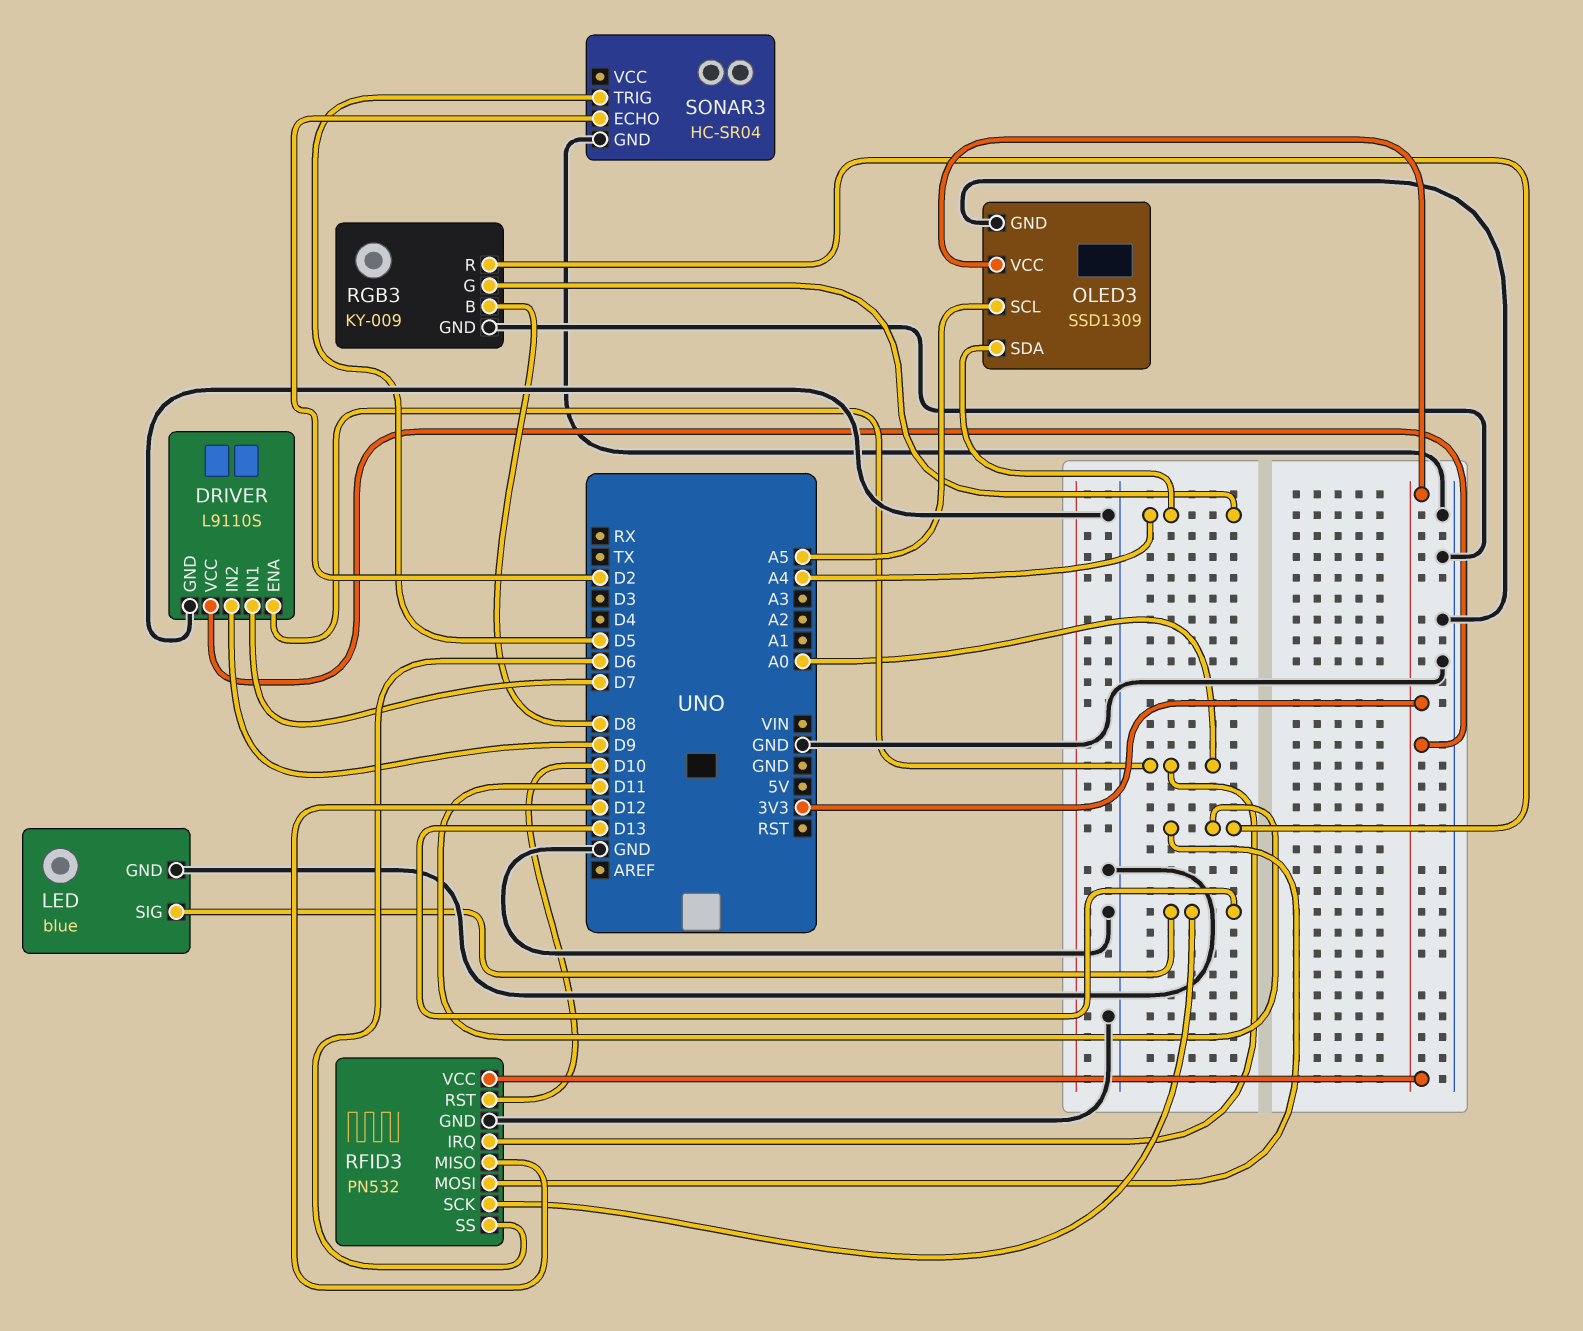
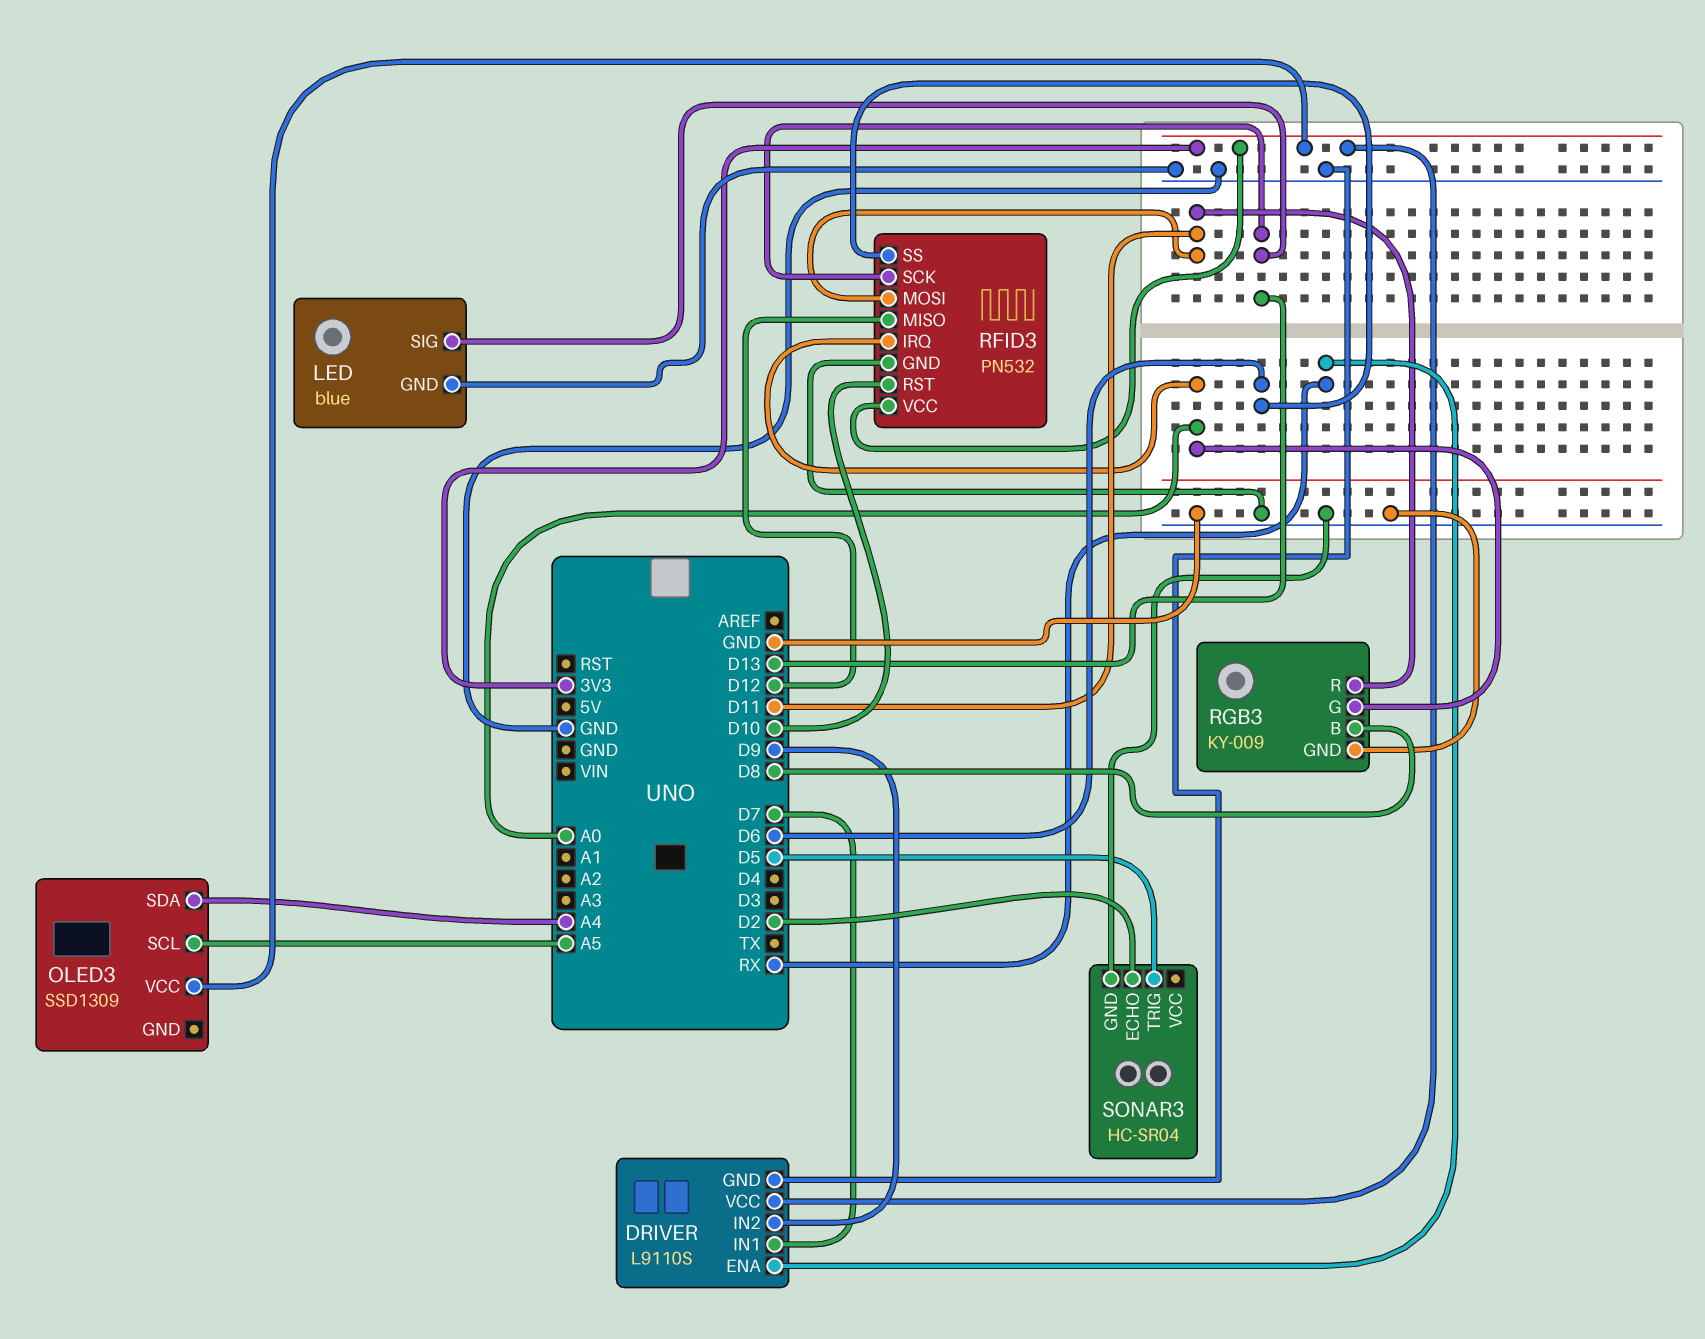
DRIVER pin ENA: A0 -> RX
OLED3 pin GND: GND -> none
RGB3 pin G: A4 -> A0

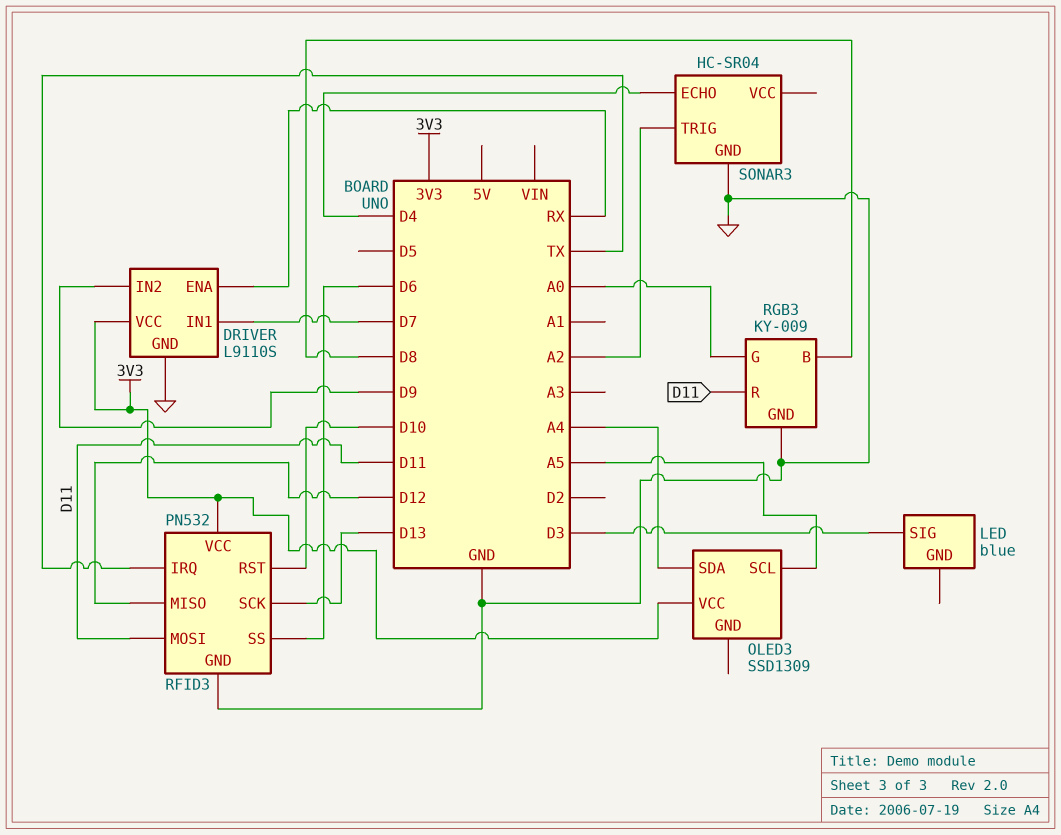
LED pin GND: GND -> none
LED pin SIG: D13 -> D3
RFID3 pin IRQ: A0 -> TX
SONAR3 pin ECHO: D2 -> D4
SONAR3 pin TRIG: D5 -> A2

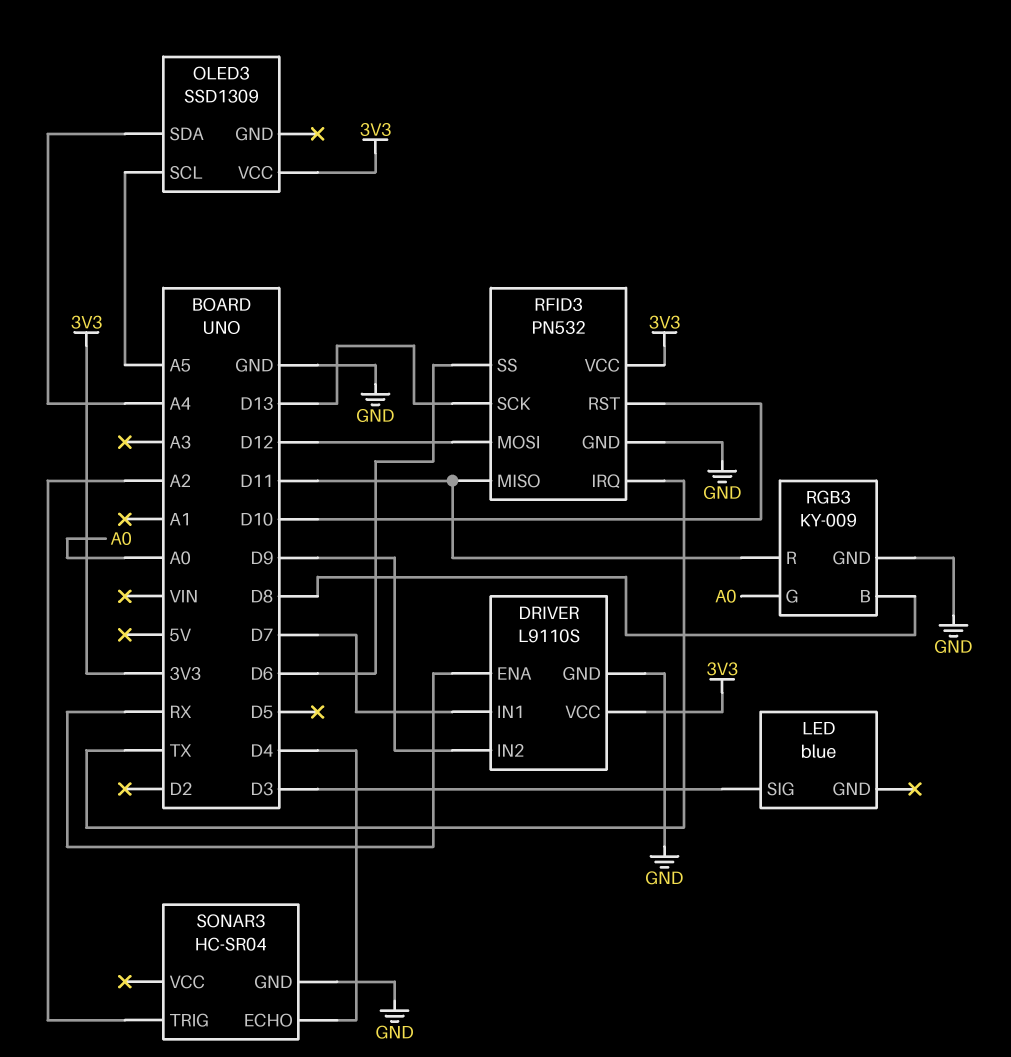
RFID3 pin MISO: D12 -> D11
RFID3 pin MOSI: D11 -> D12

